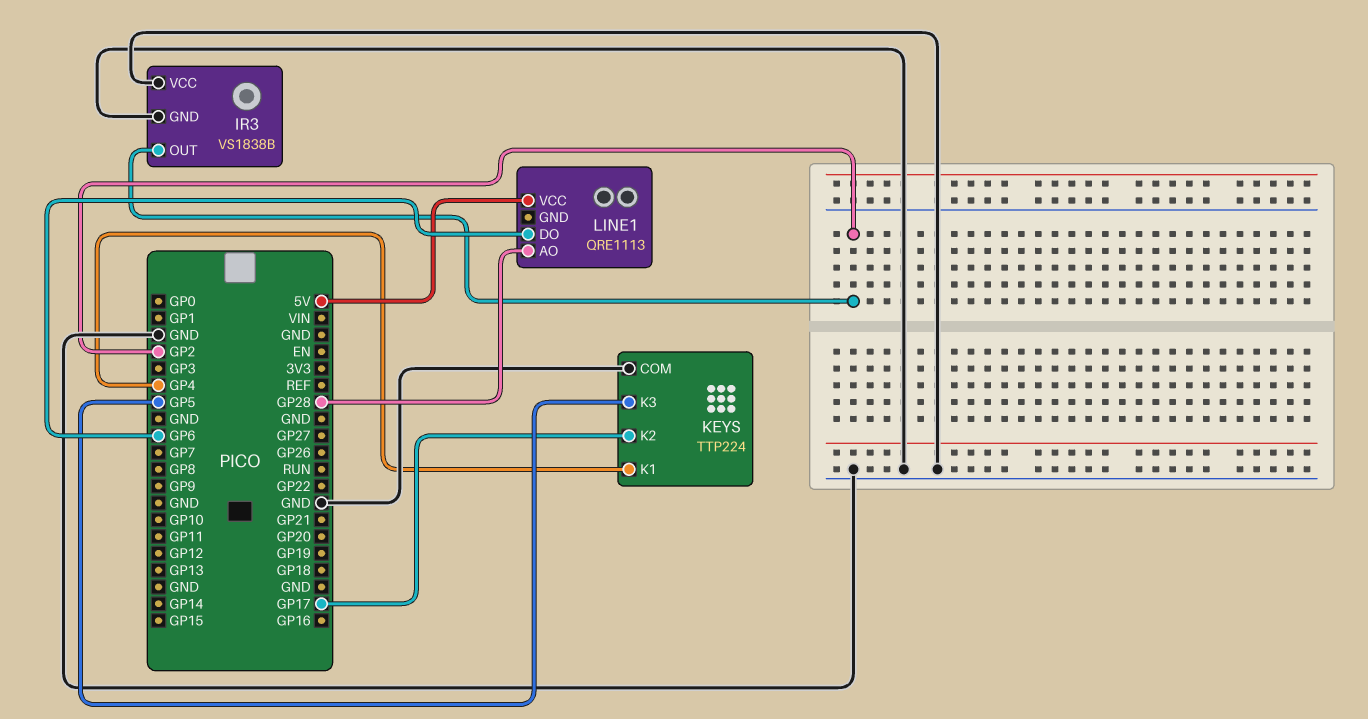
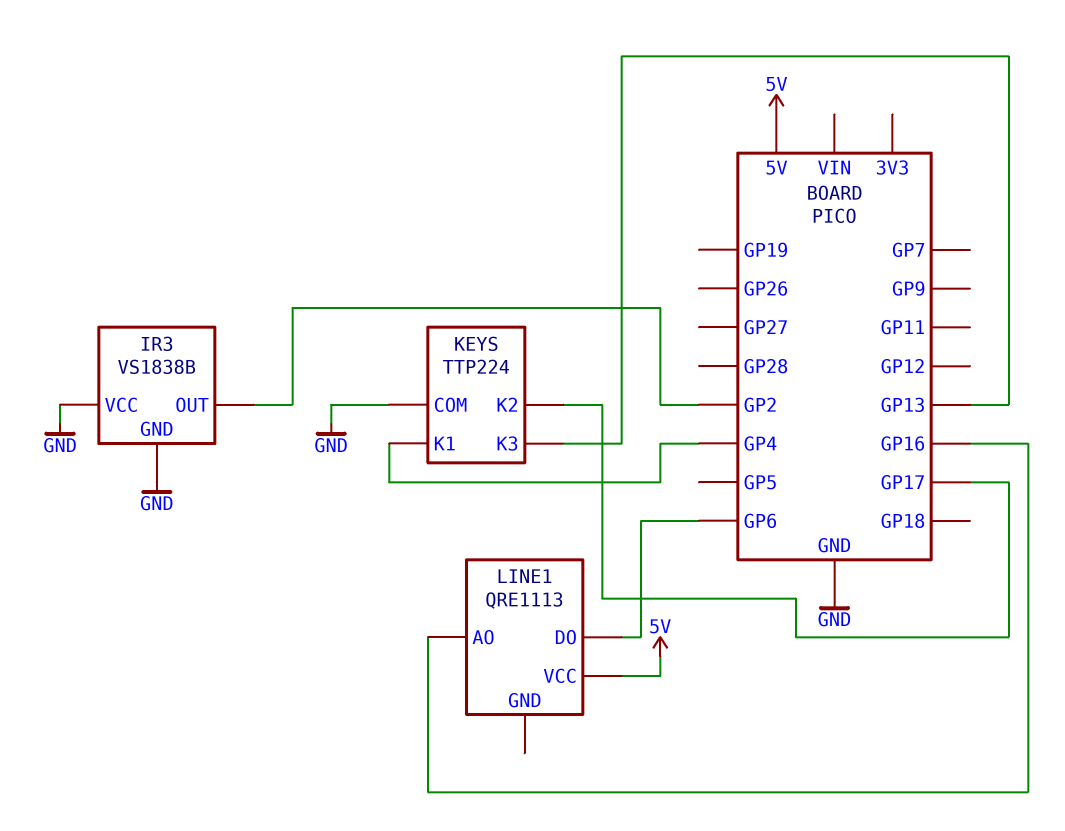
KEYS pin K3: GP5 -> GP13
LINE1 pin AO: GP28 -> GP16

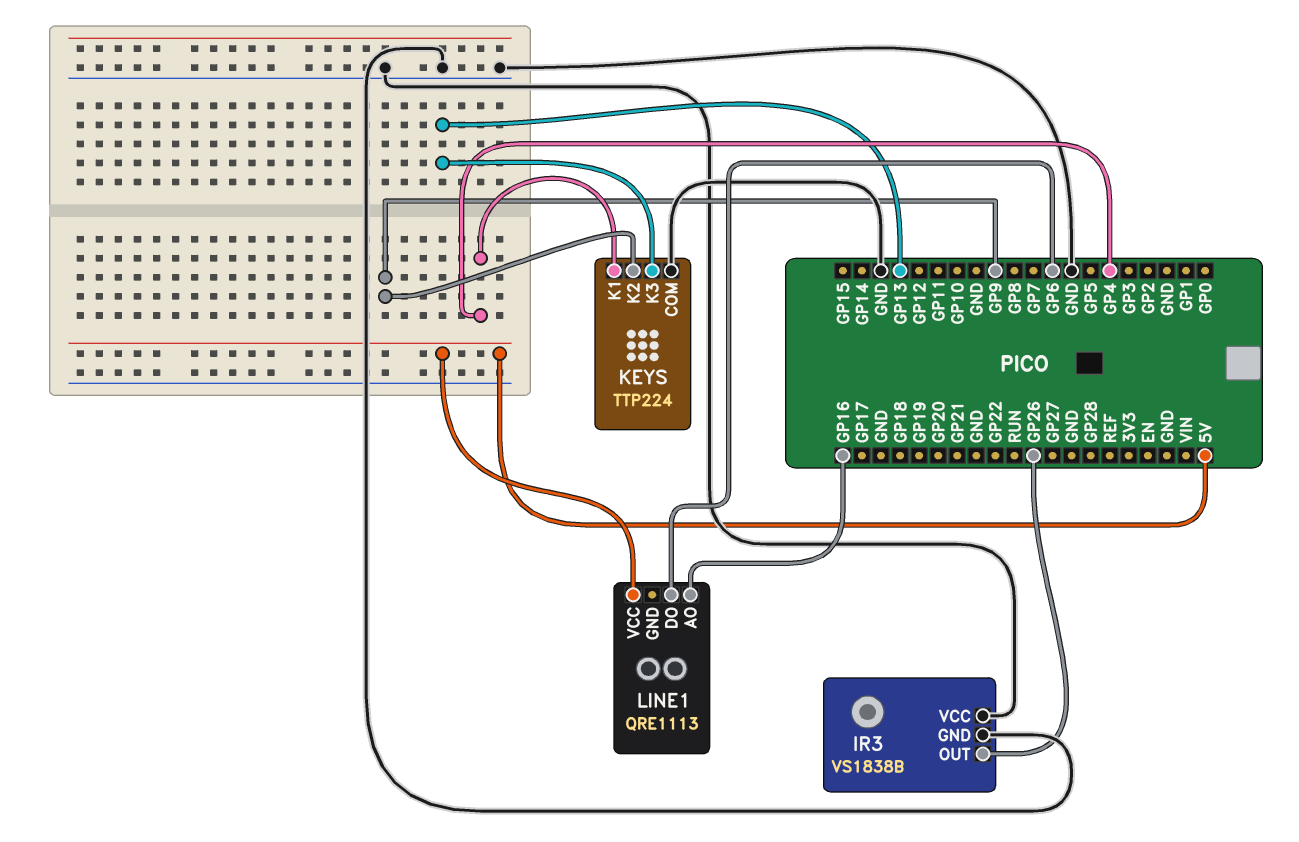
IR3 pin OUT: GP2 -> GP26
KEYS pin K2: GP17 -> GP9

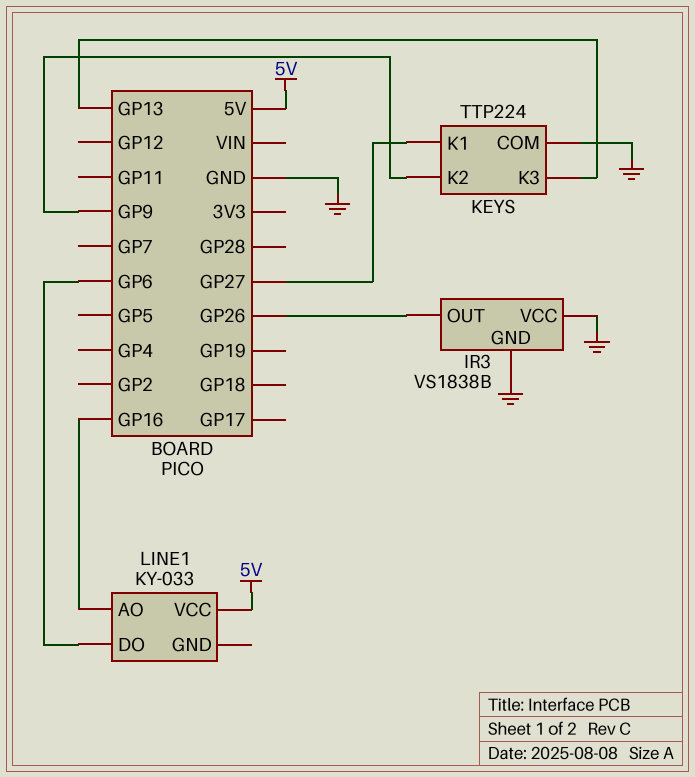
KEYS pin K1: GP4 -> GP27
LINE1: QRE1113 -> KY-033

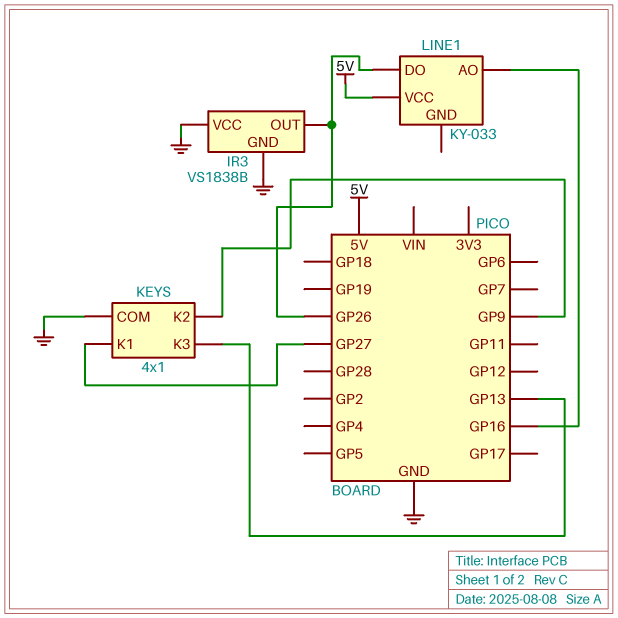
KEYS: TTP224 -> 4x1
LINE1 pin DO: GP6 -> GP26

